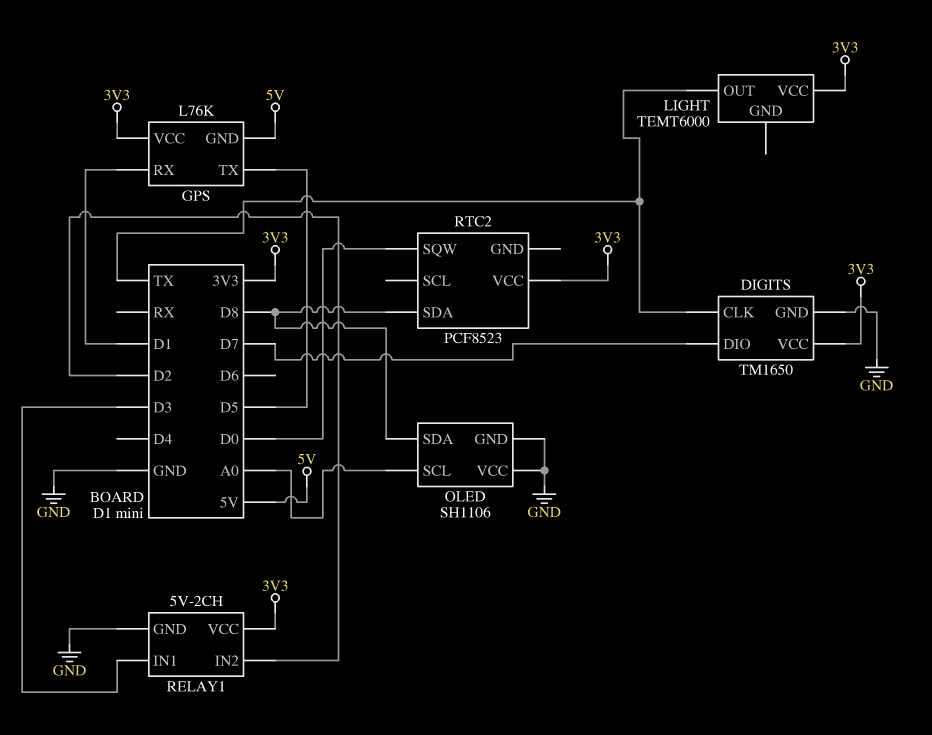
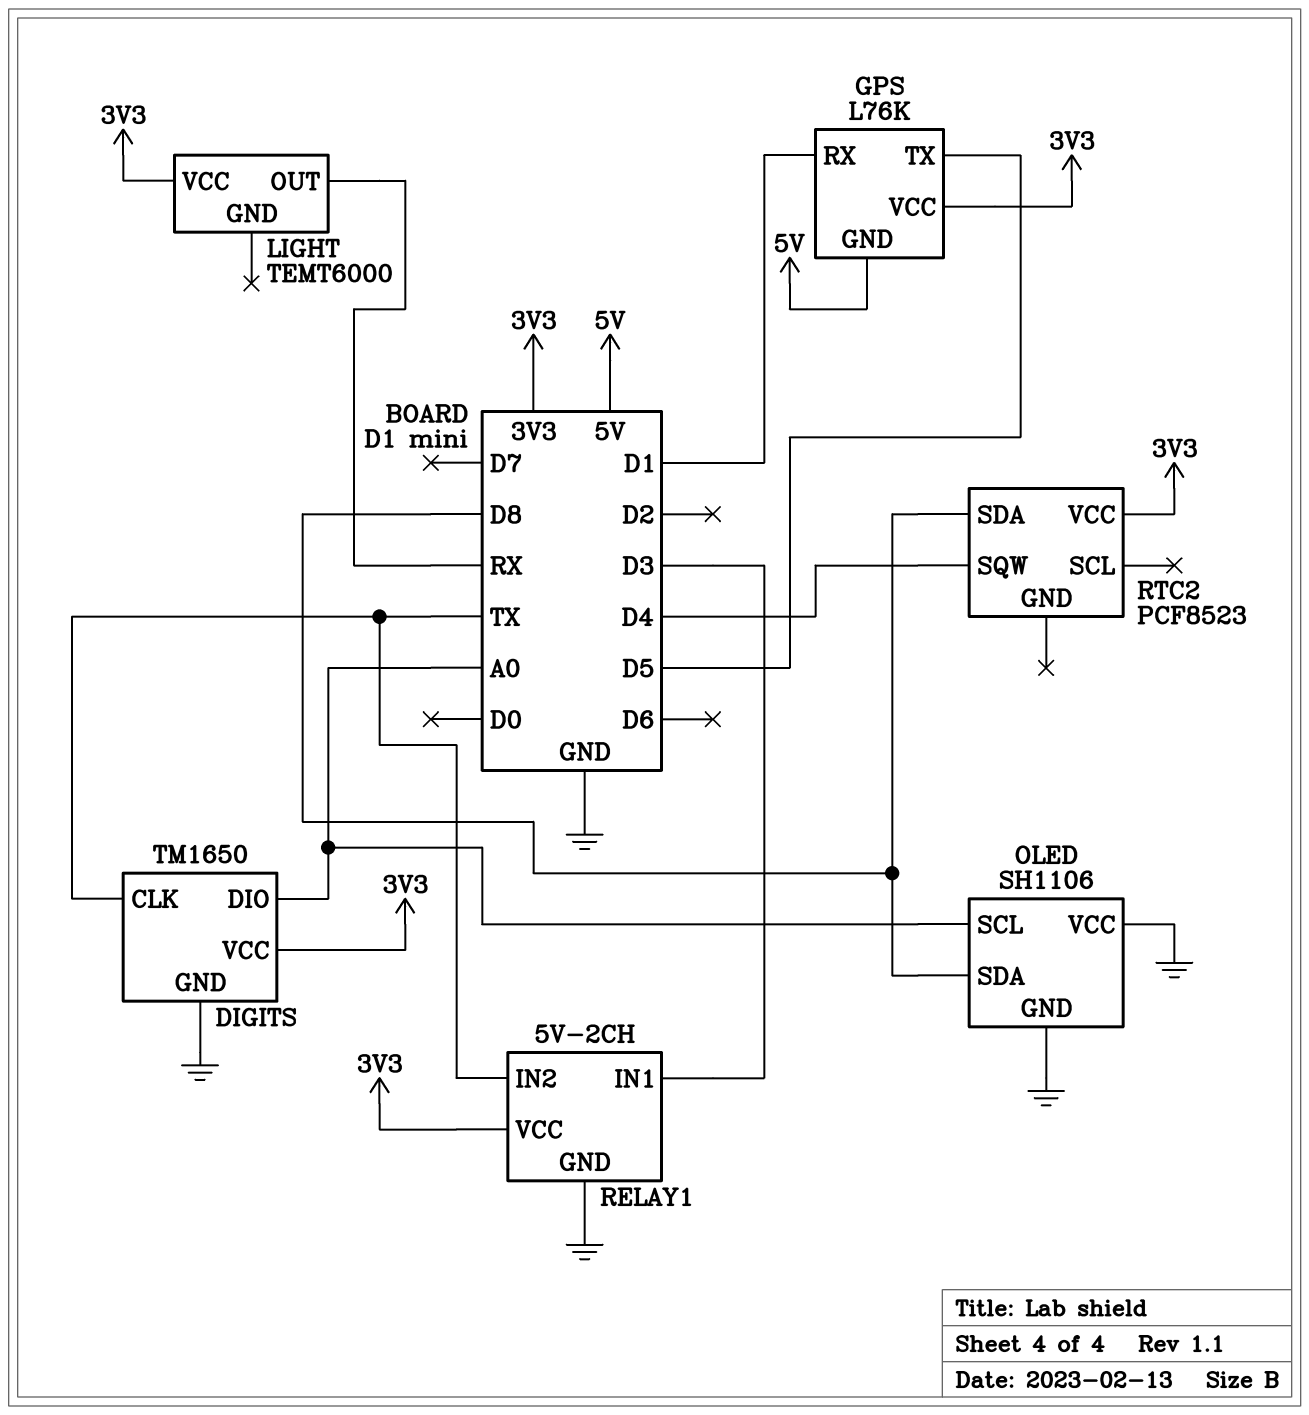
DIGITS pin DIO: D7 -> A0
LIGHT pin OUT: TX -> RX
RELAY1 pin IN2: D2 -> TX
RTC2 pin SQW: D0 -> D4

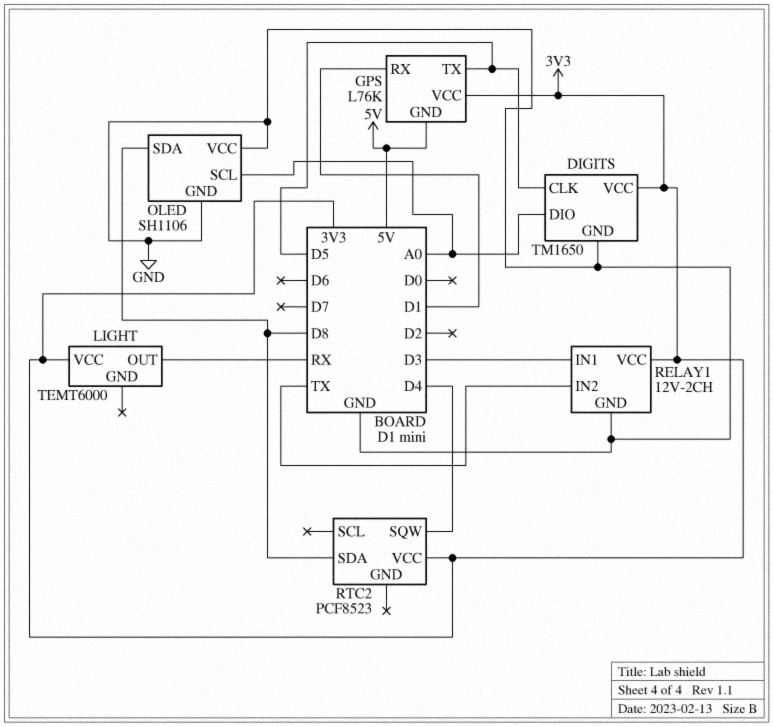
DIGITS pin CLK: TX -> D5
RELAY1: 5V-2CH -> 12V-2CH

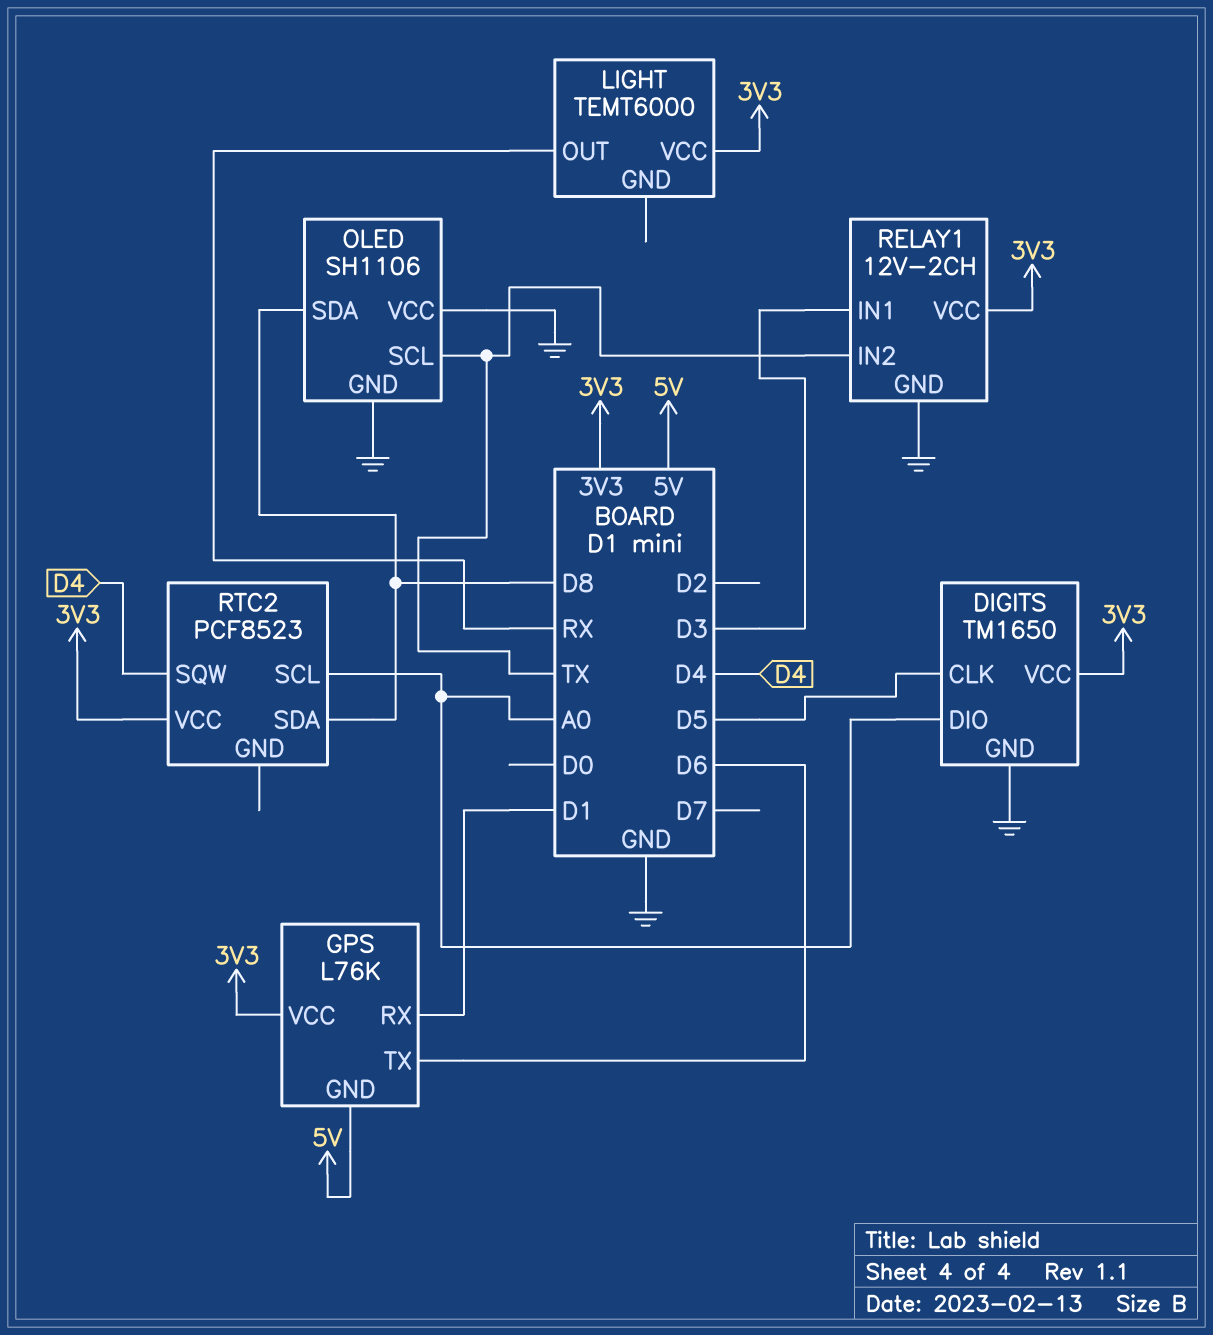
GPS pin TX: D5 -> D6
OLED pin SCL: A0 -> TX
RTC2 pin SCL: none -> A0

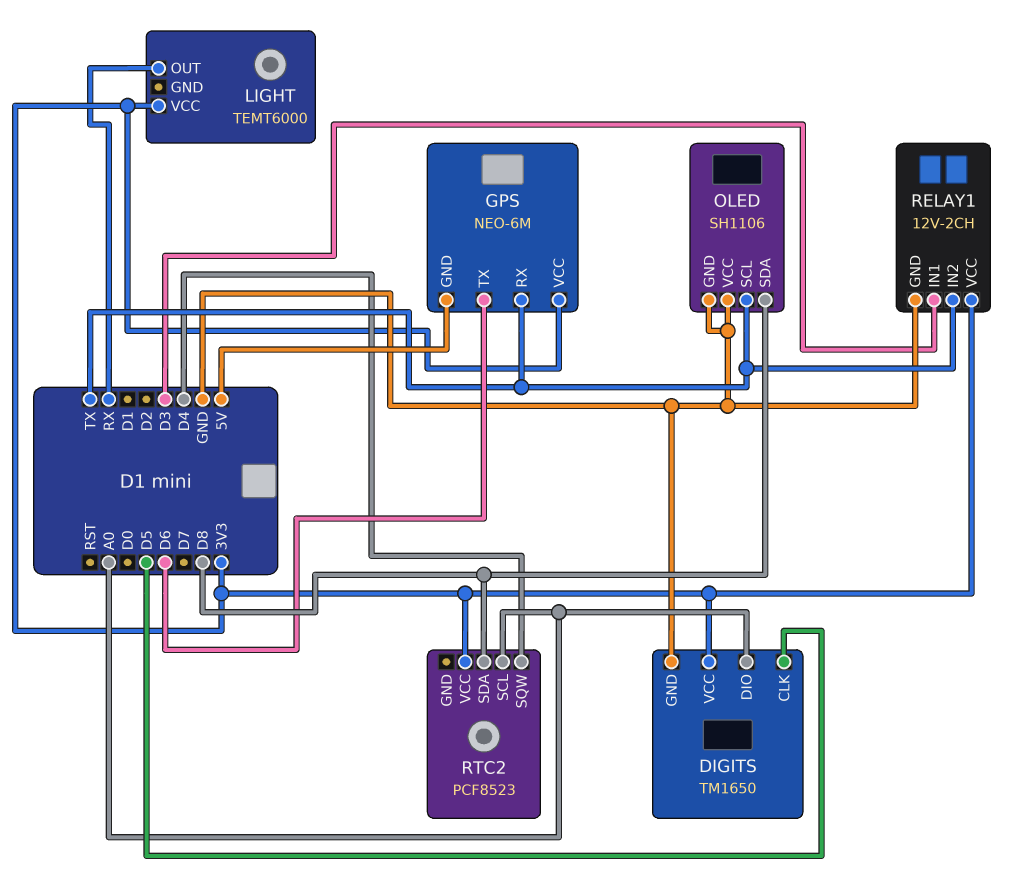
GPS: L76K -> NEO-6M
GPS pin RX: D1 -> TX

